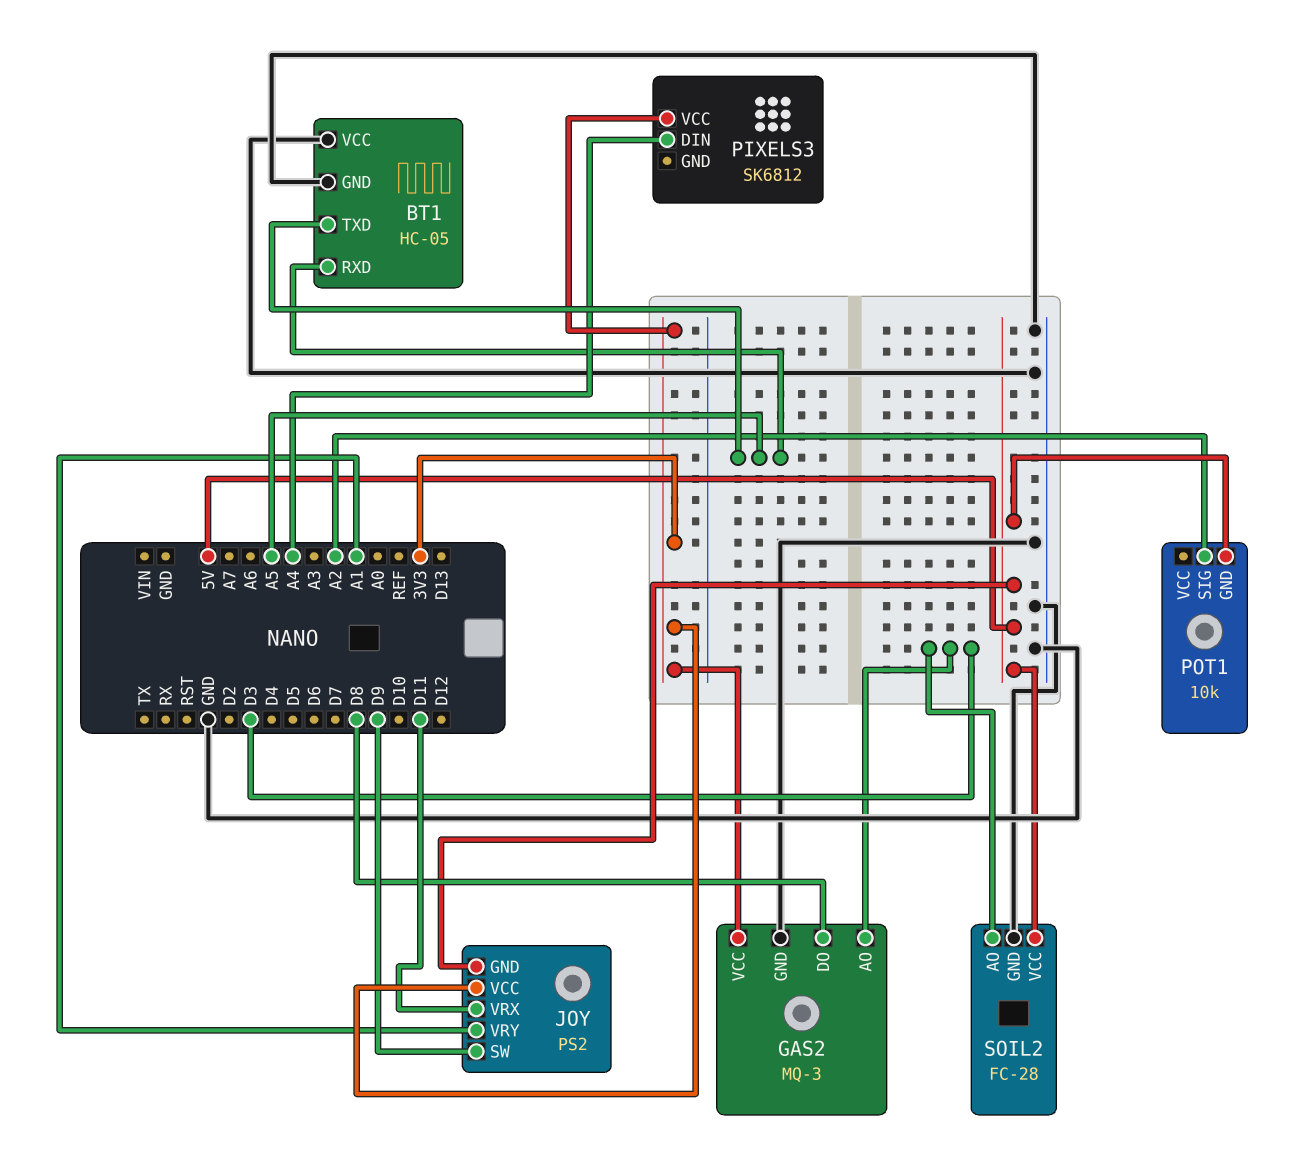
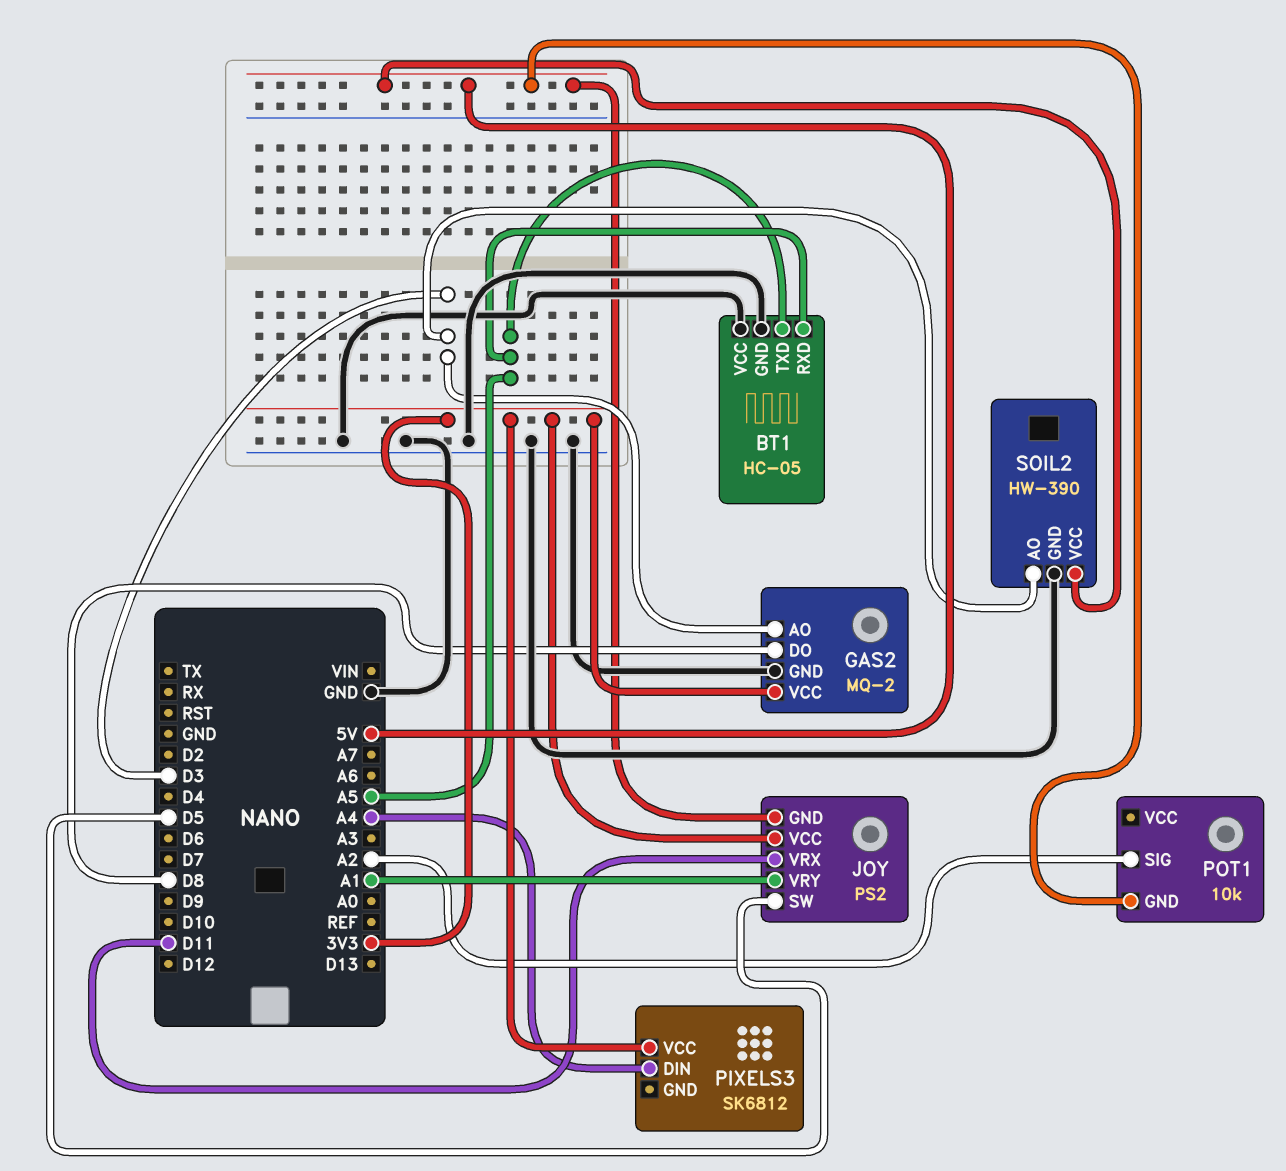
GAS2: MQ-3 -> MQ-2
JOY pin SW: D9 -> D5
SOIL2: FC-28 -> HW-390

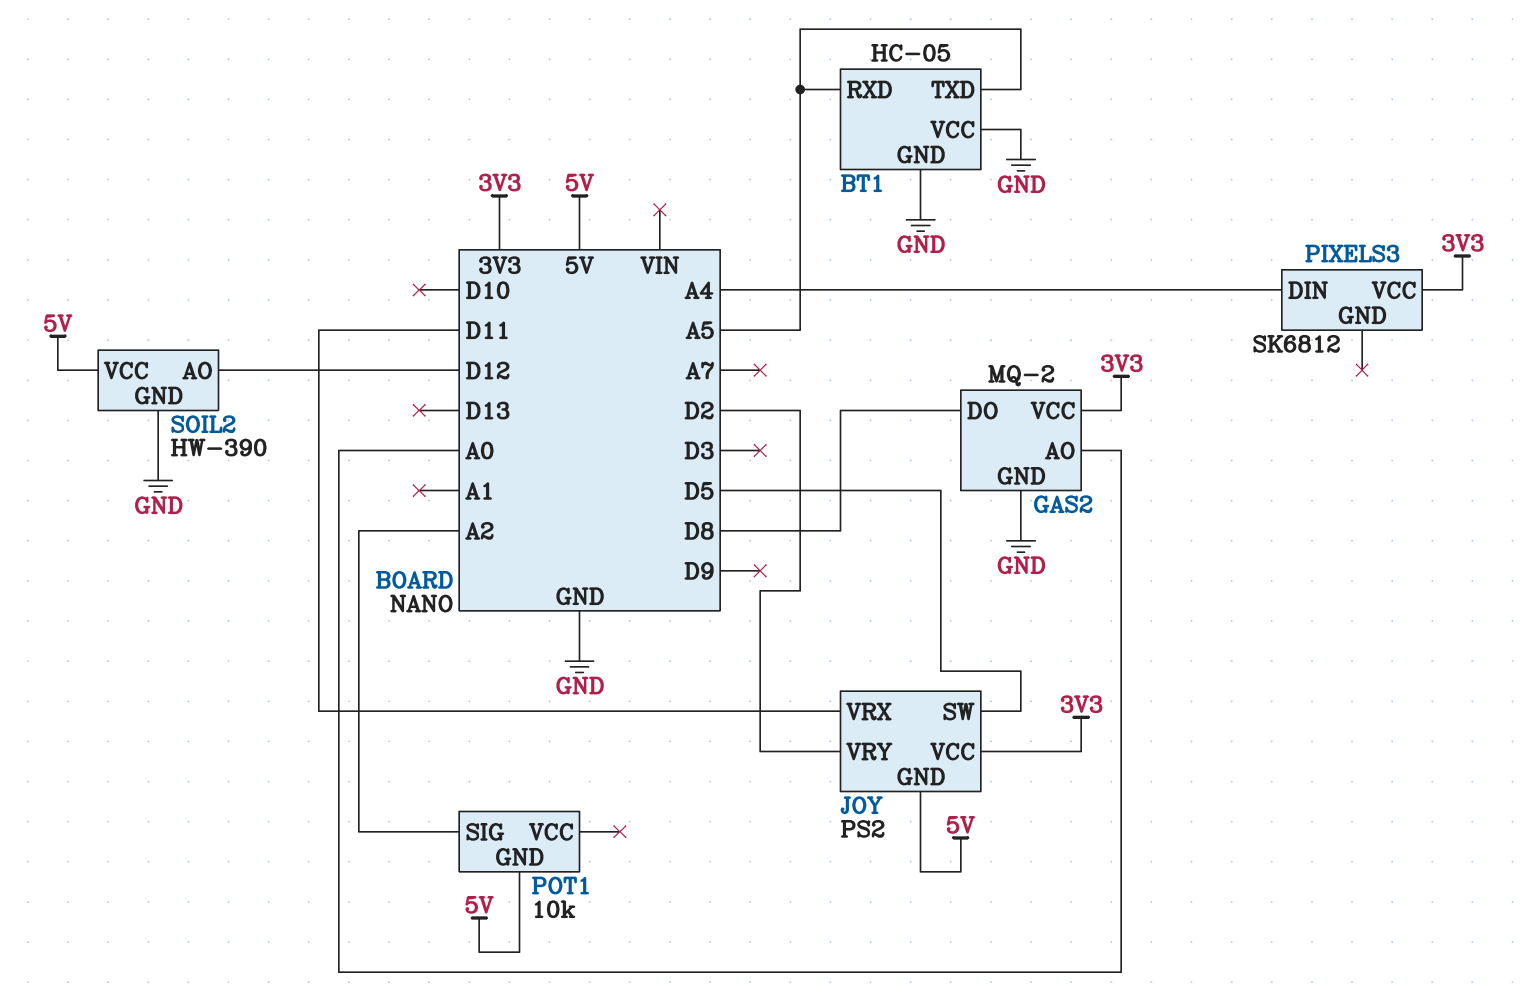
GAS2 pin AO: D3 -> A0
JOY pin VRY: A1 -> D2
SOIL2 pin AO: D3 -> D12

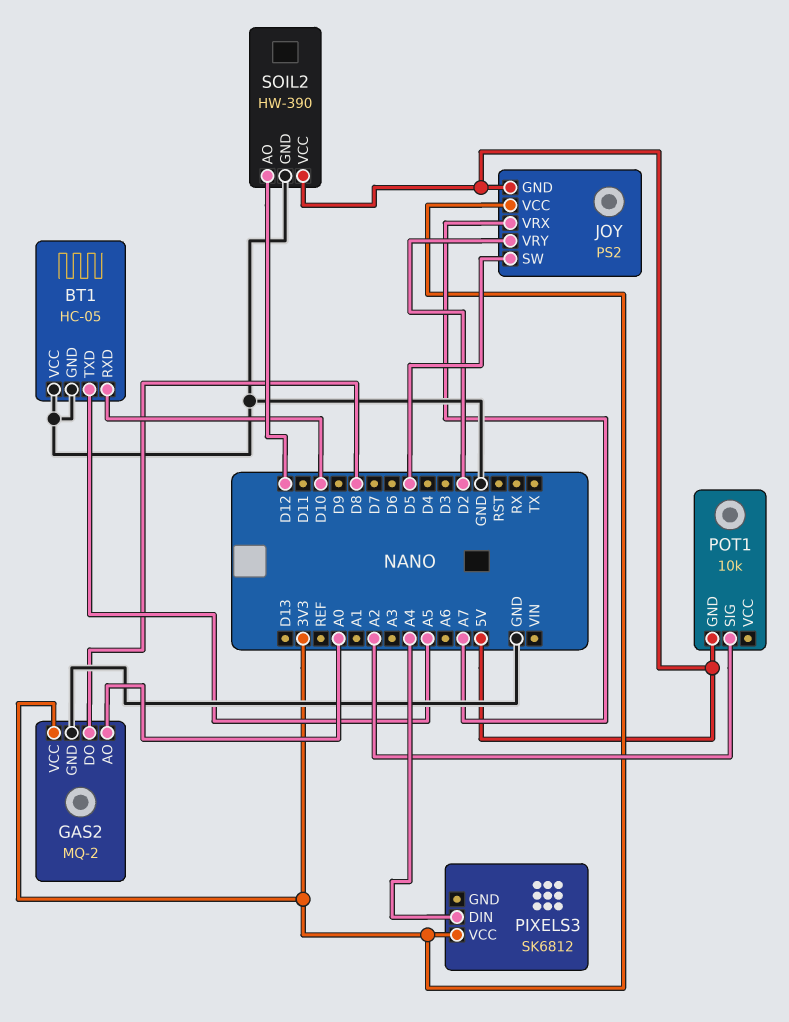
BT1 pin RXD: A5 -> D10
JOY pin VRX: D11 -> A7

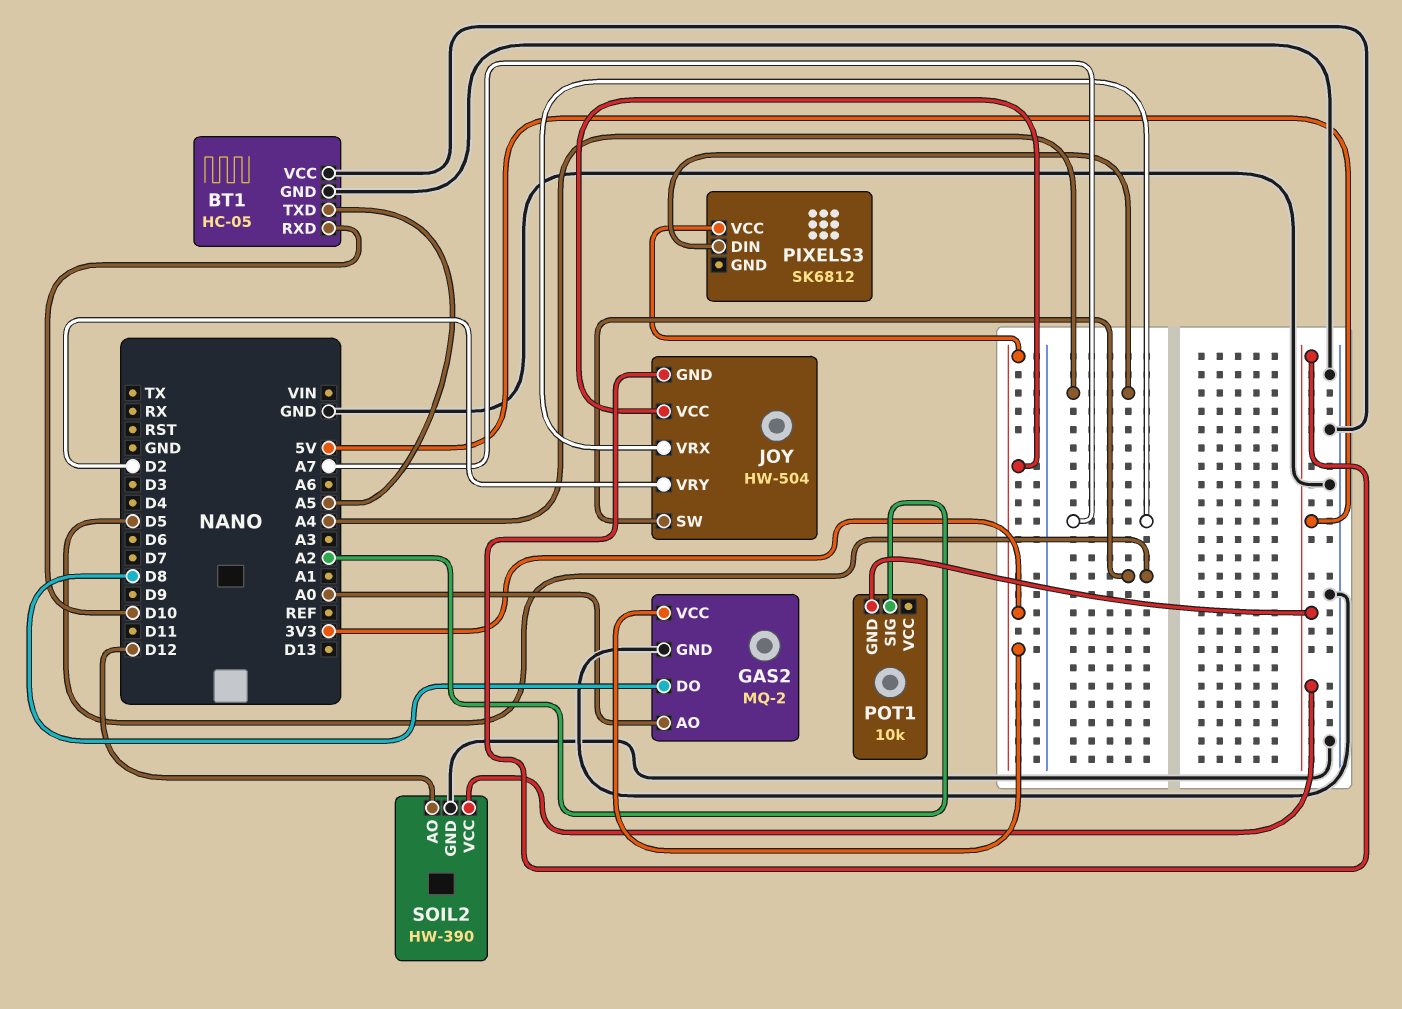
JOY: PS2 -> HW-504

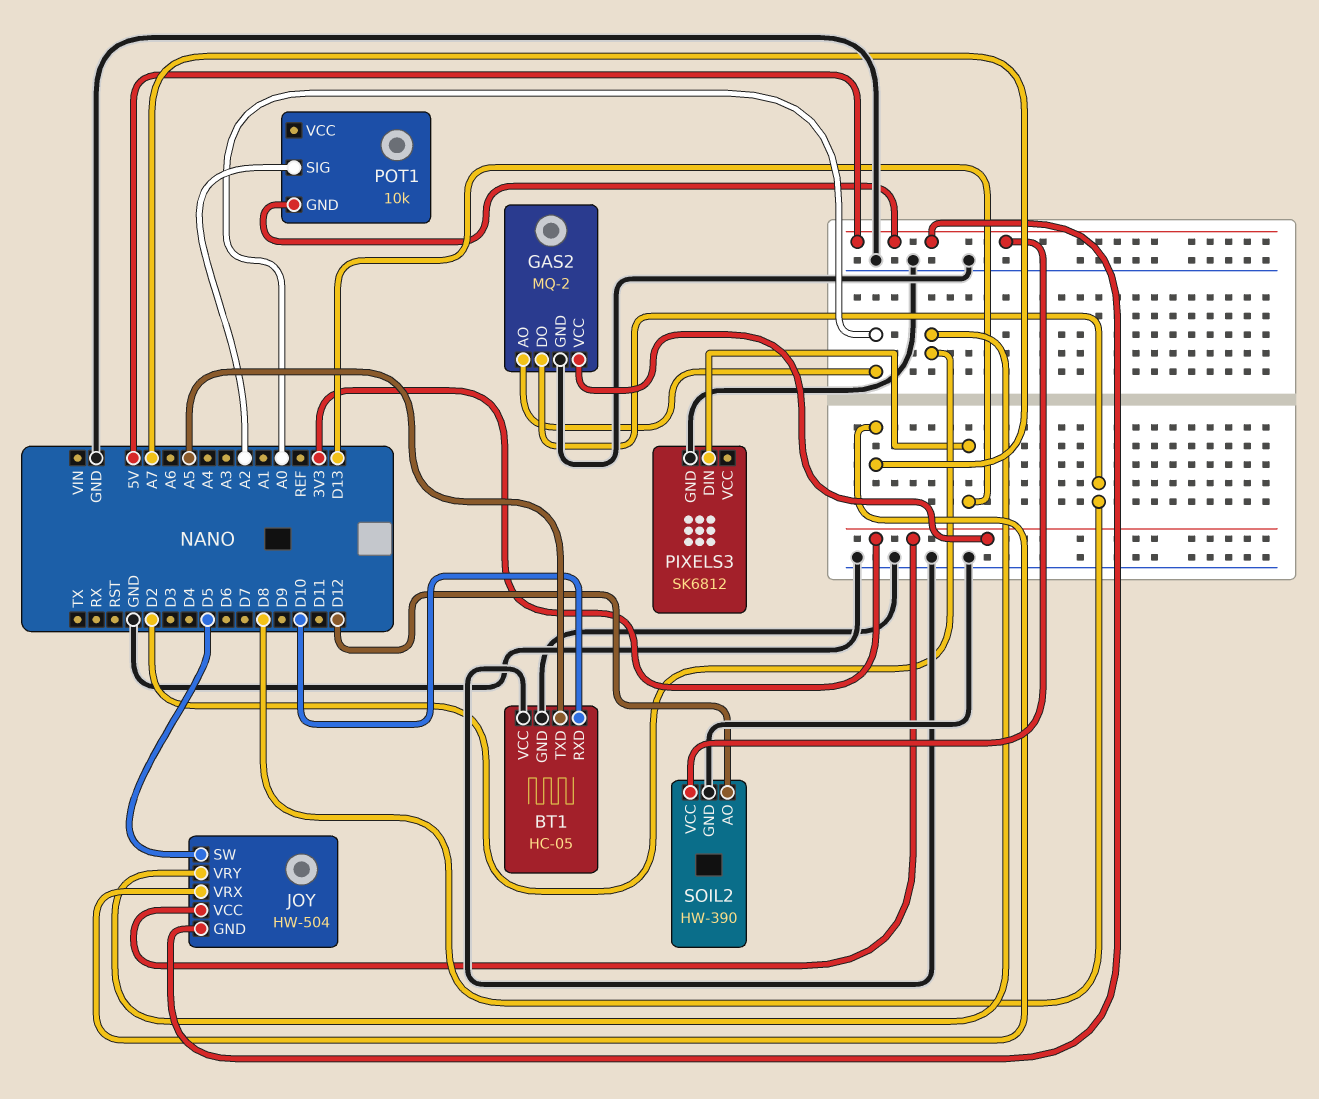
PIXELS3 pin DIN: A4 -> D13
PIXELS3 pin GND: none -> GND
PIXELS3 pin VCC: 3V3 -> none

